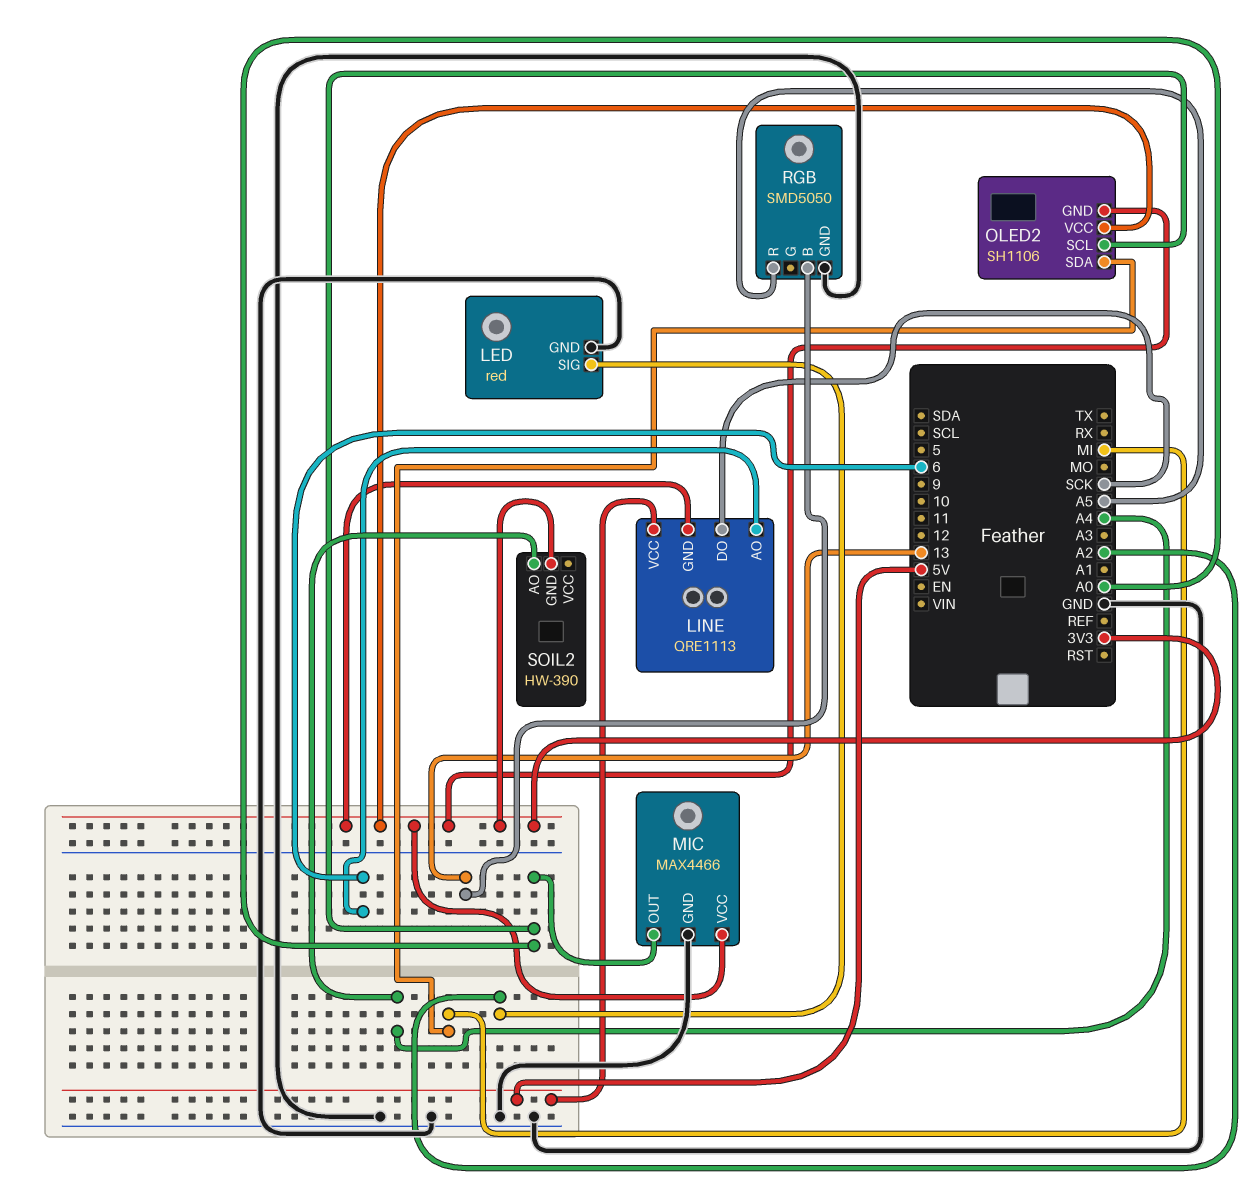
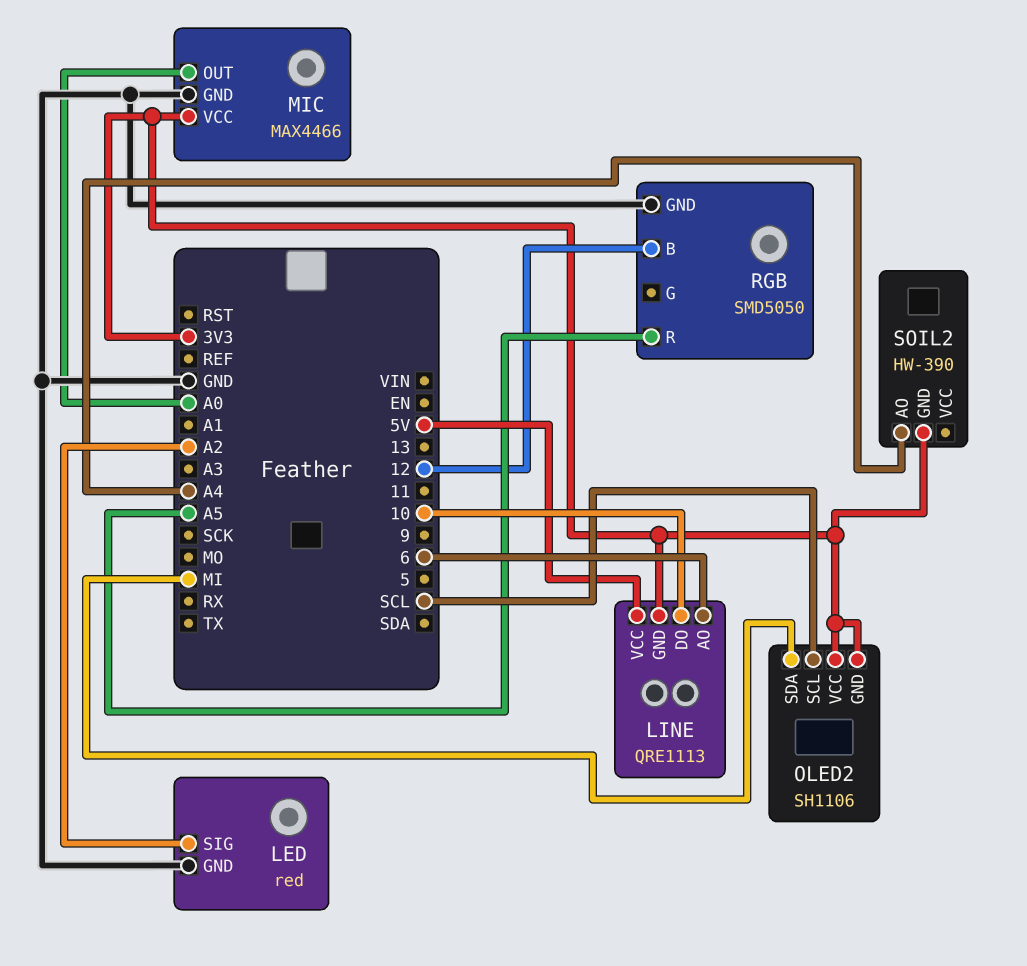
LINE pin DO: SCK -> 10
OLED2 pin SCL: A0 -> SCL
RGB pin B: 13 -> 12

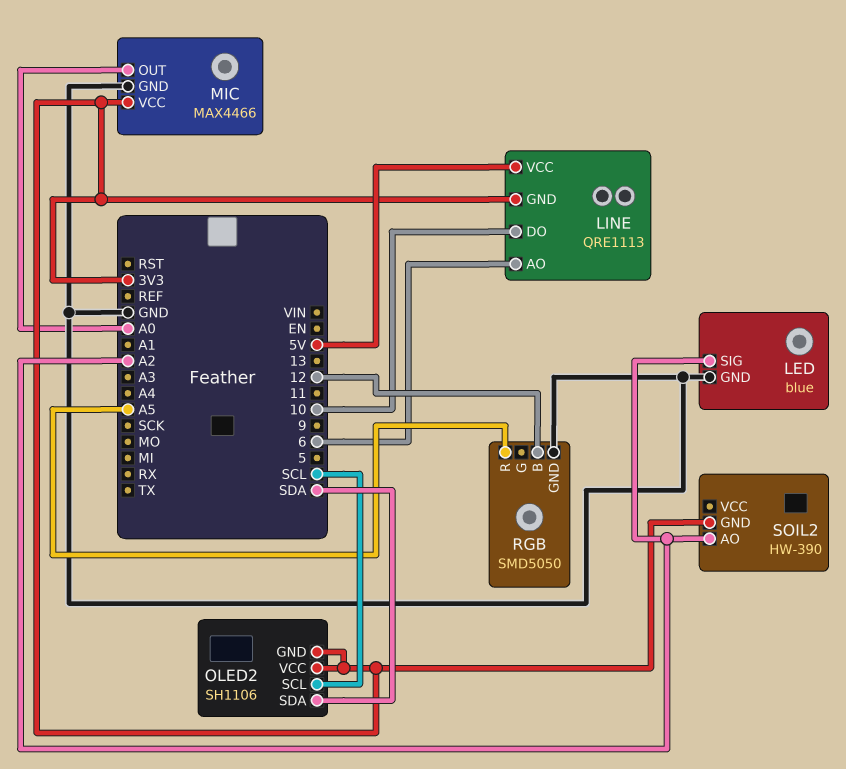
LED: red -> blue
OLED2 pin SDA: MI -> SDA
SOIL2 pin AO: A4 -> A2

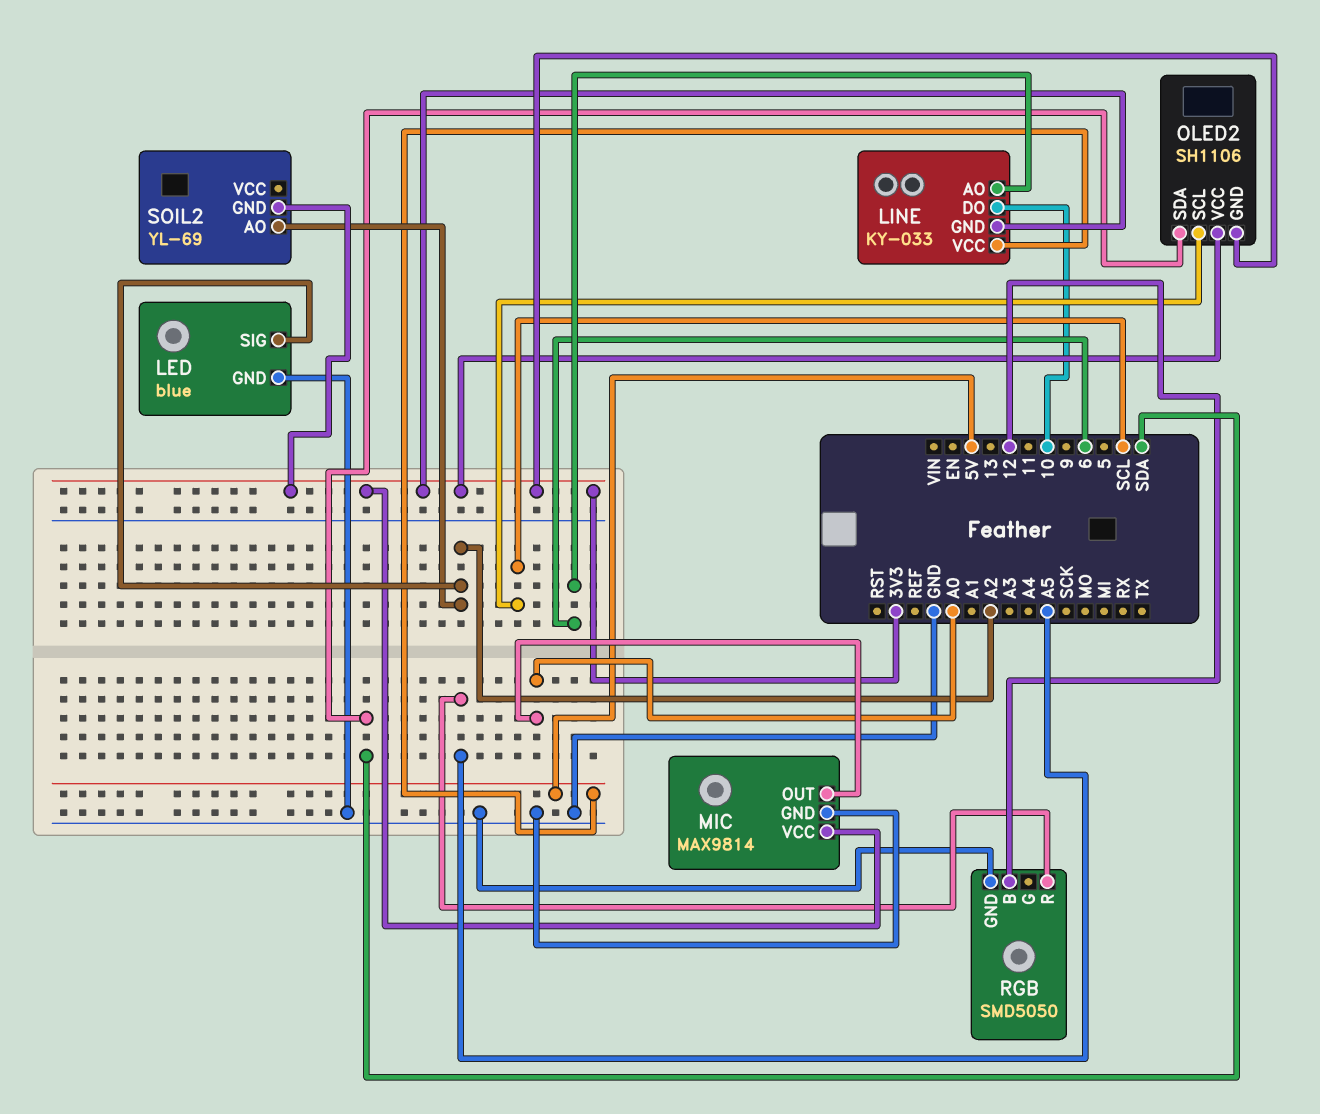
LINE: QRE1113 -> KY-033
MIC: MAX4466 -> MAX9814
SOIL2: HW-390 -> YL-69

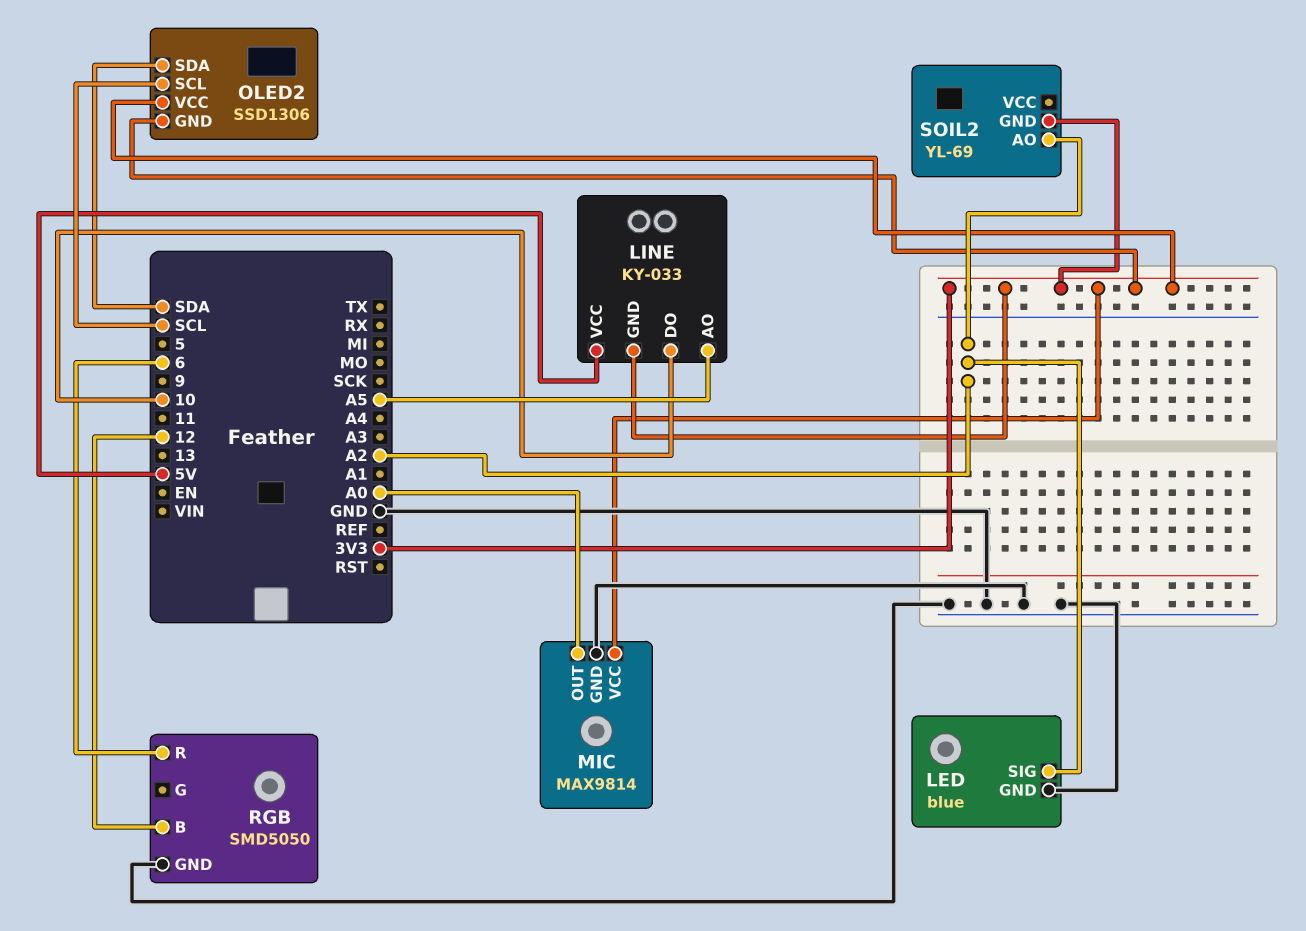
LINE pin AO: 6 -> A5
OLED2: SH1106 -> SSD1306
RGB pin R: A5 -> 6

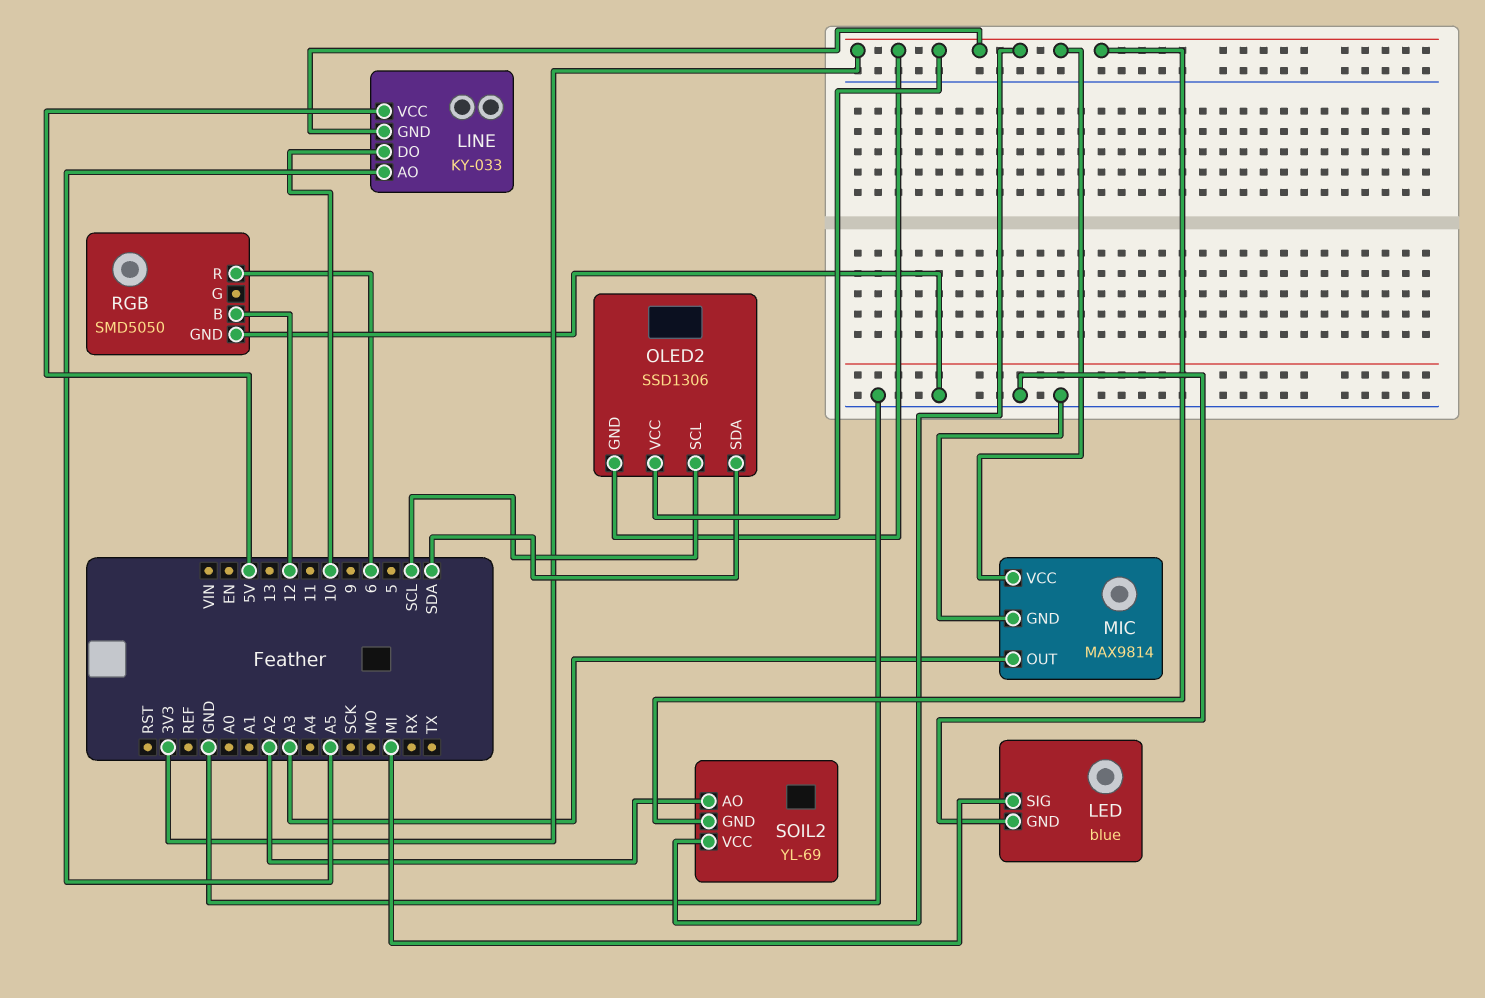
LED pin SIG: A2 -> MI
MIC pin OUT: A0 -> A3
SOIL2 pin VCC: none -> 3V3

